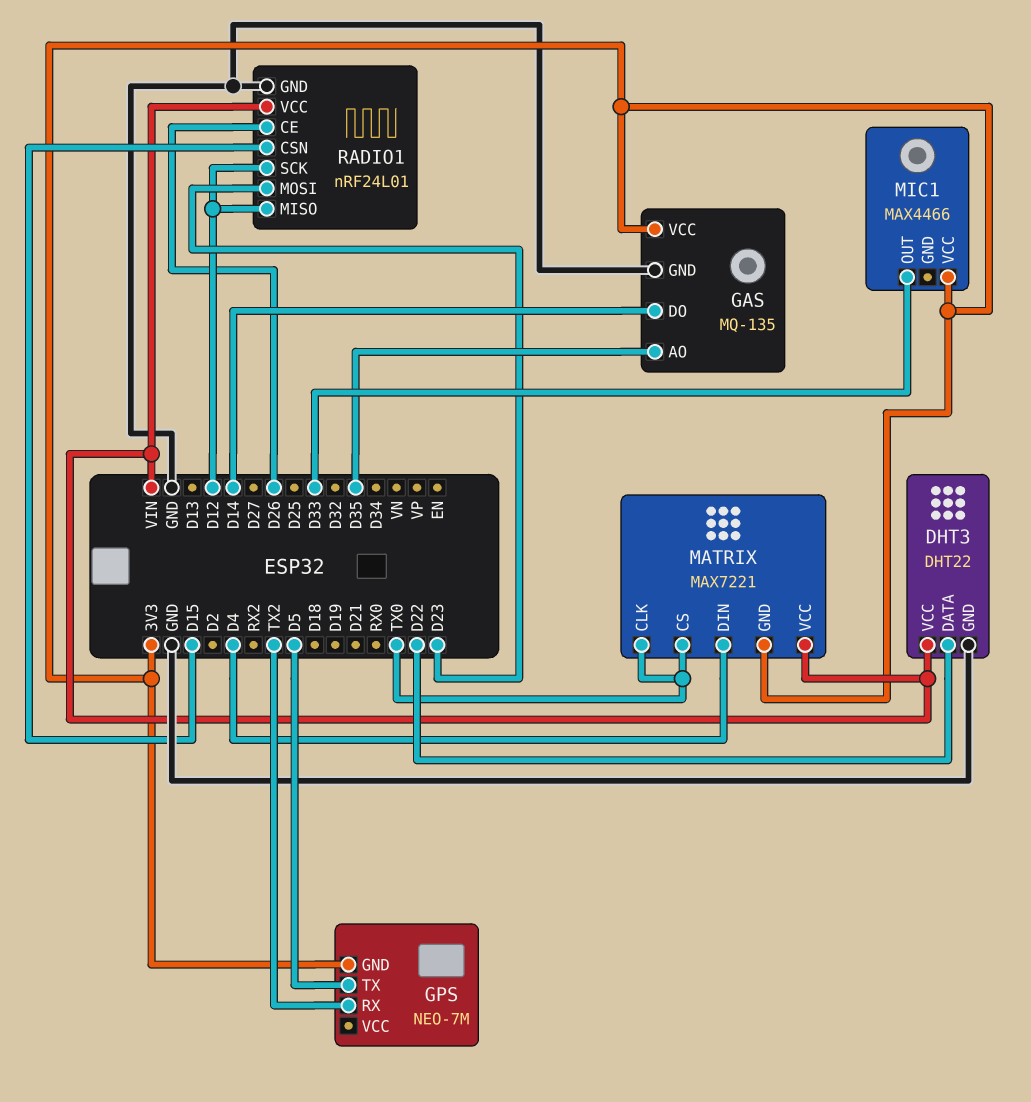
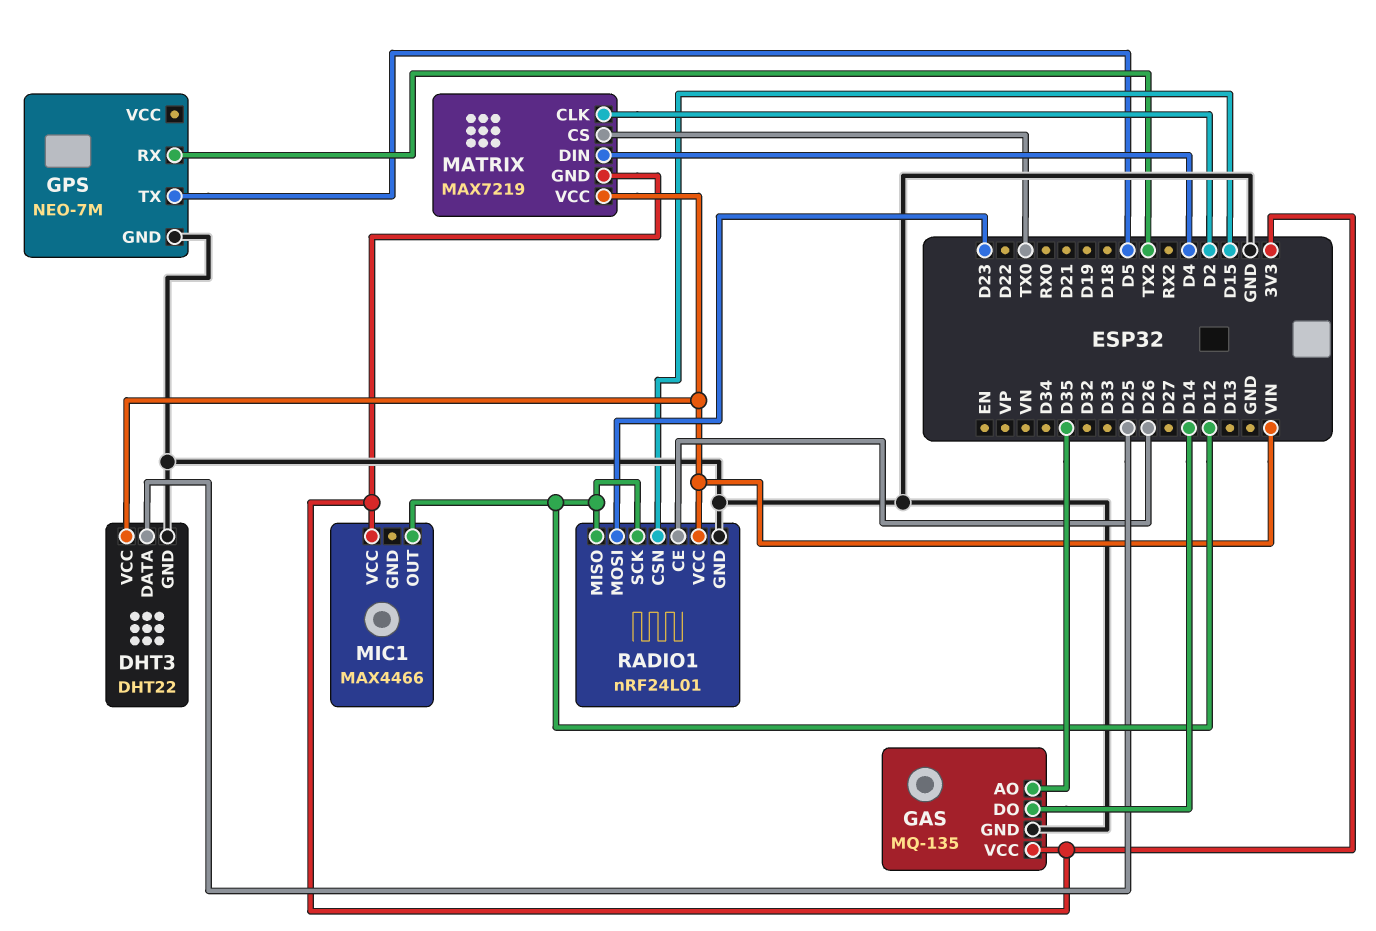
DHT3 pin DATA: D22 -> D25
GPS pin GND: 3V3 -> GND
MATRIX: MAX7221 -> MAX7219
MATRIX pin CLK: TX0 -> D2
MIC1 pin OUT: D33 -> D12

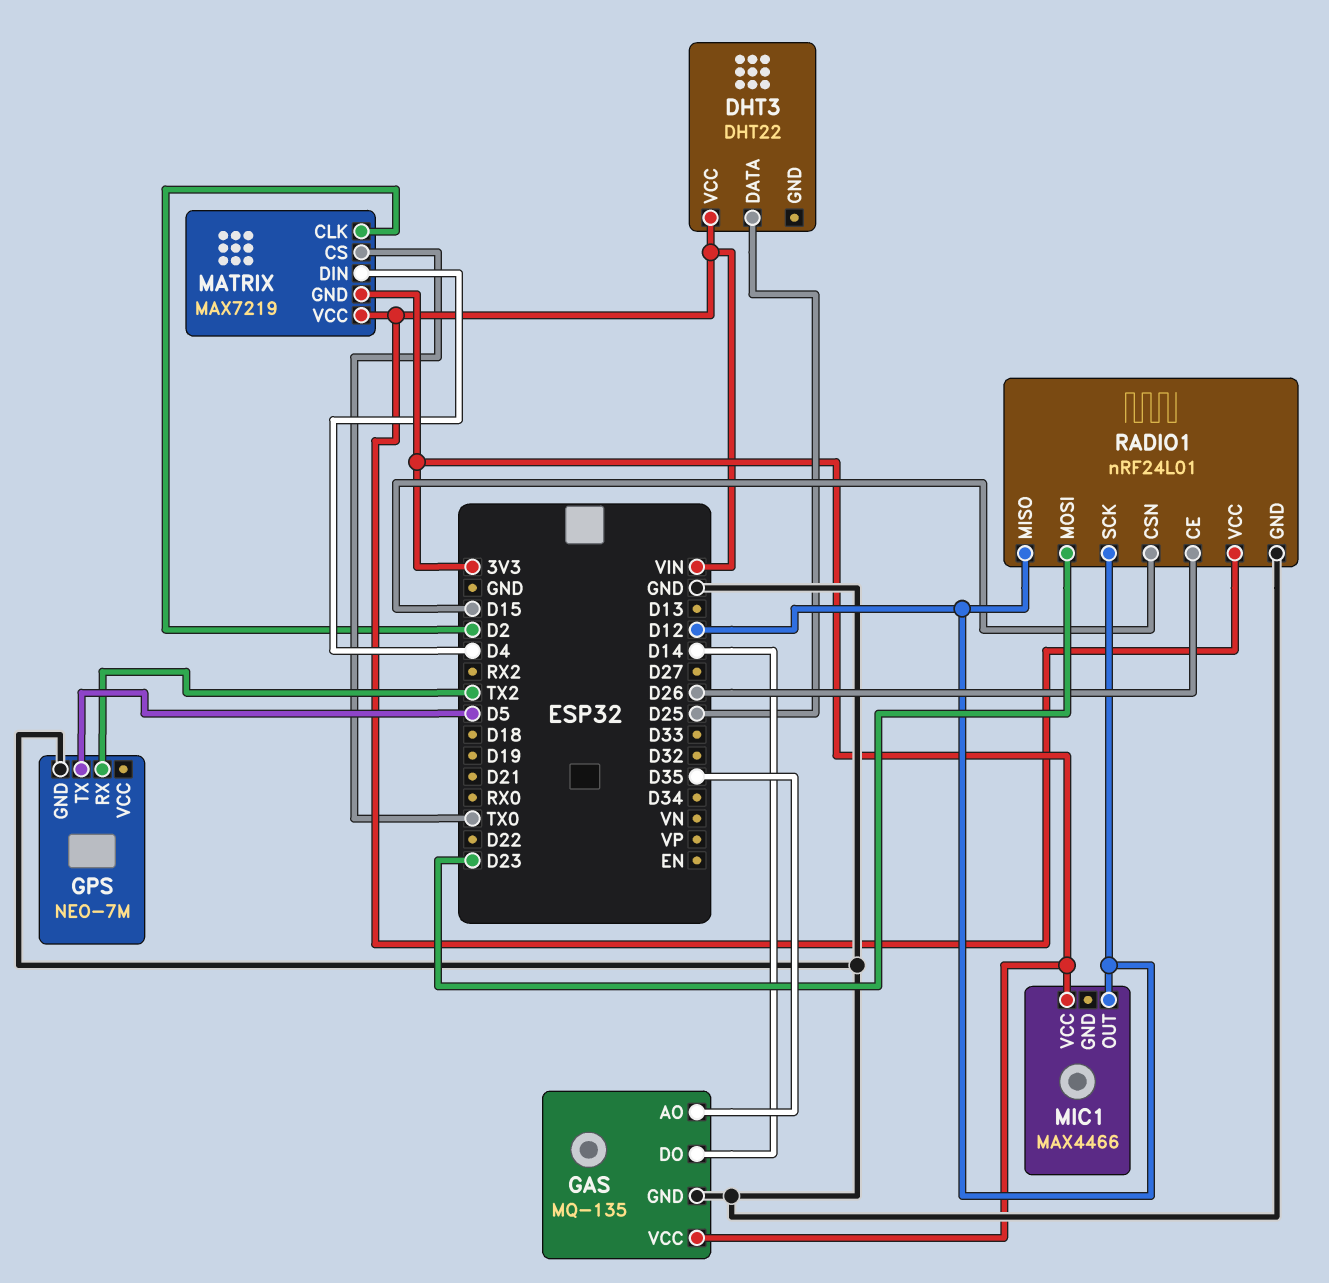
DHT3 pin GND: GND -> none

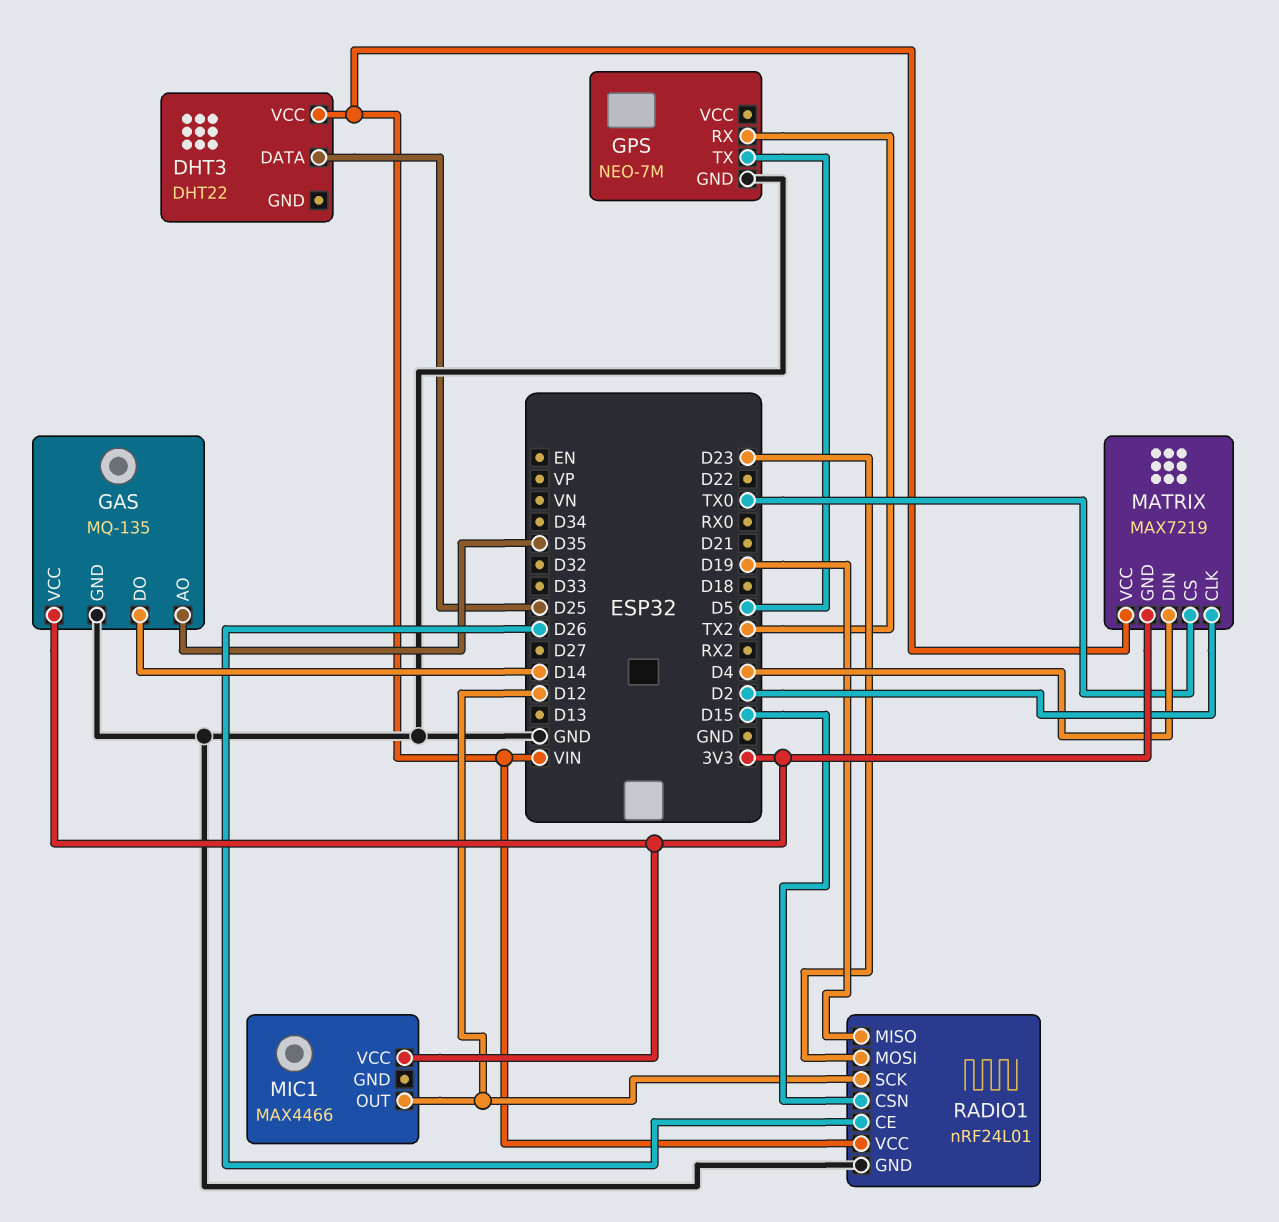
RADIO1 pin MISO: D12 -> D19

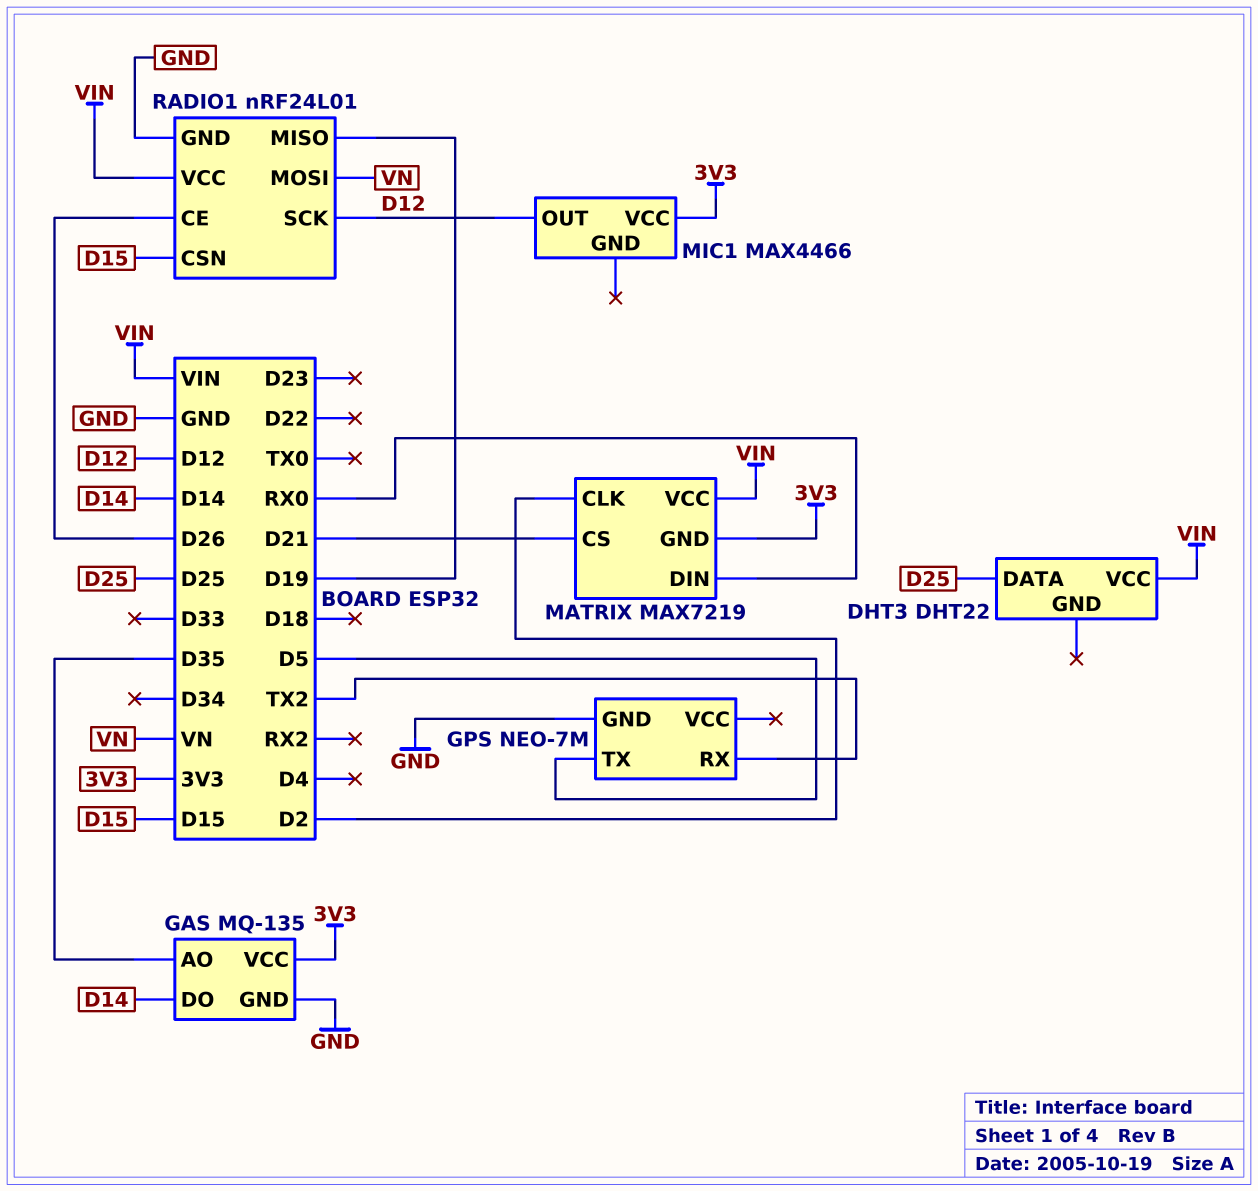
MATRIX pin CS: TX0 -> D21
MATRIX pin DIN: D4 -> RX0
RADIO1 pin MOSI: D23 -> VN

